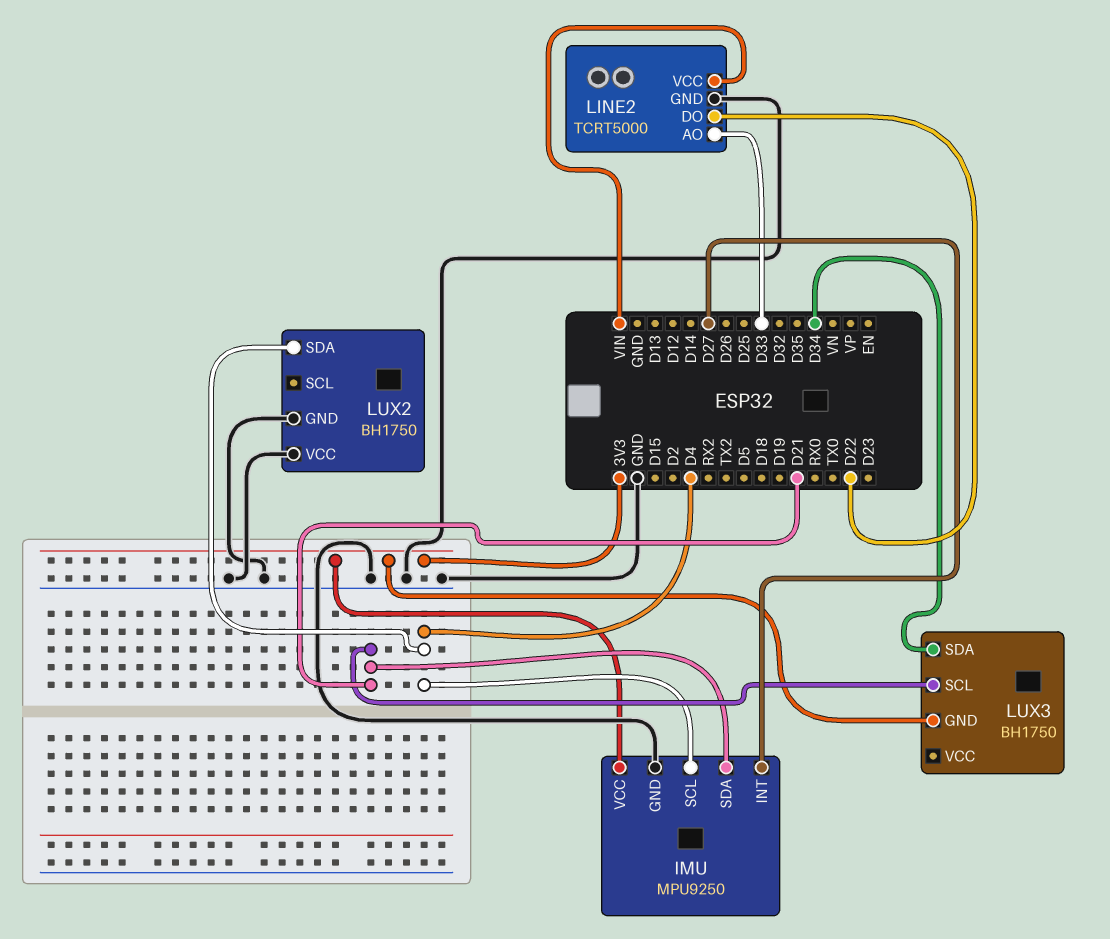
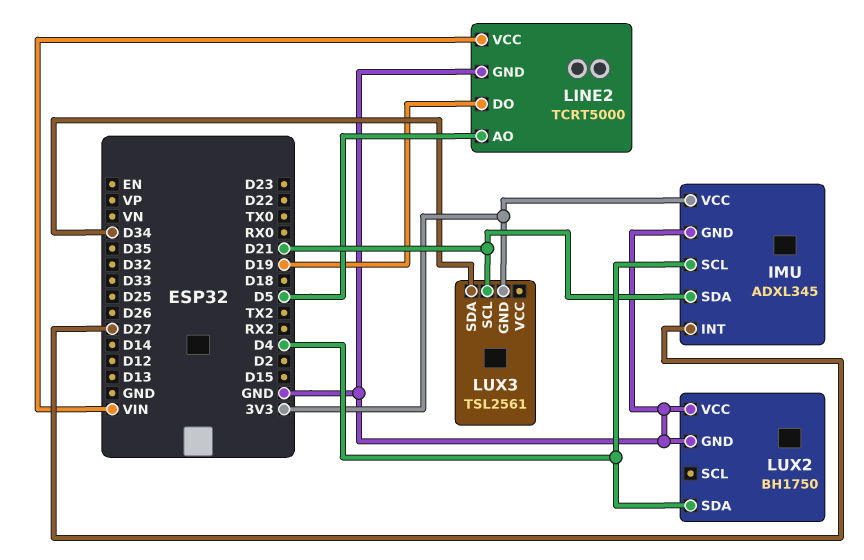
IMU: MPU9250 -> ADXL345
LINE2 pin AO: D33 -> D5
LINE2 pin DO: D22 -> D19
LUX3: BH1750 -> TSL2561

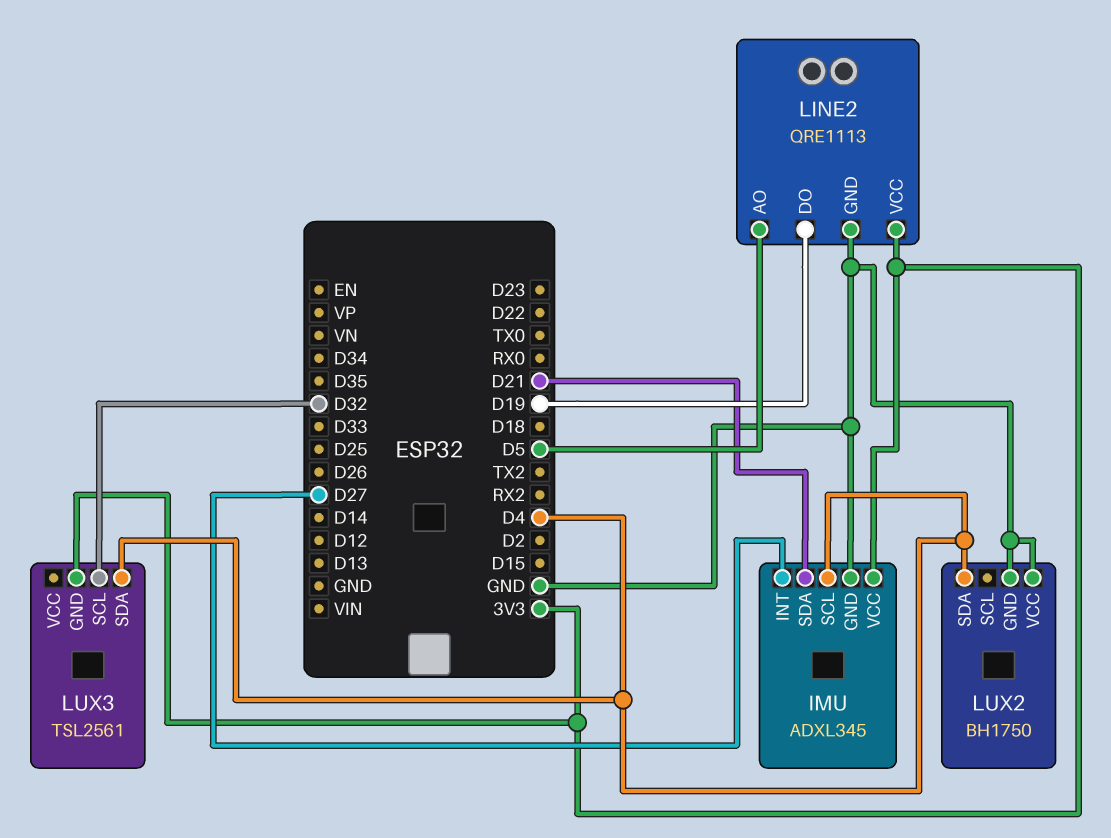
LINE2: TCRT5000 -> QRE1113
LINE2 pin VCC: VIN -> 3V3
LUX3 pin SCL: D21 -> D32
LUX3 pin SDA: D34 -> D4

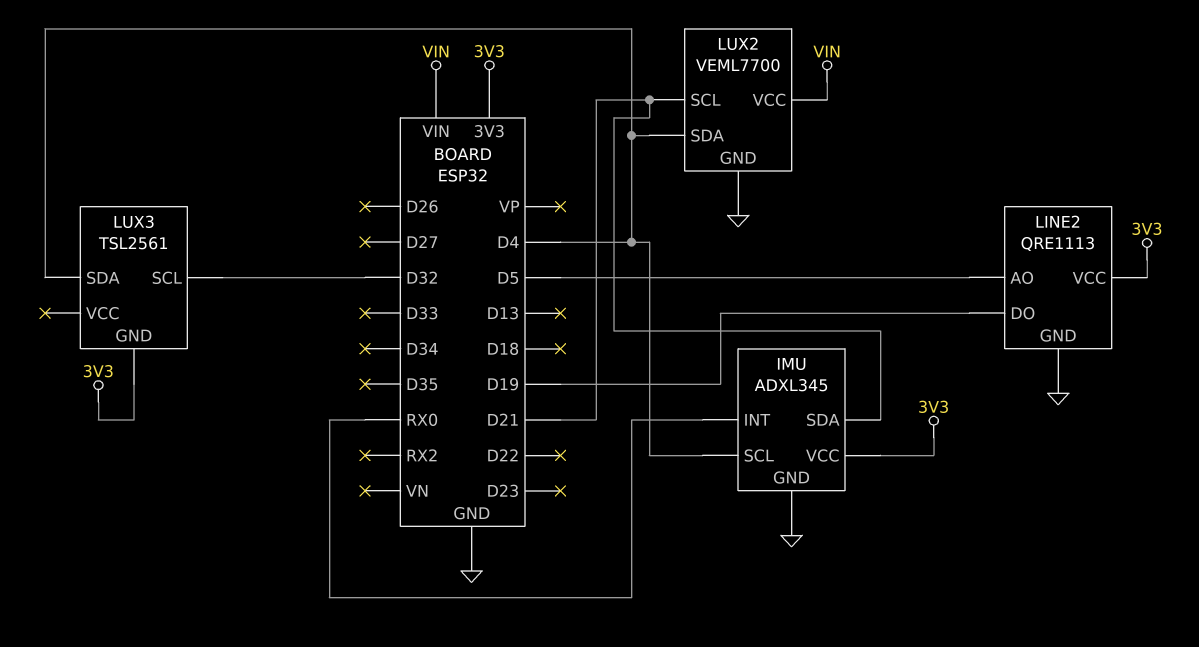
IMU pin INT: D27 -> RX0
LUX2: BH1750 -> VEML7700
LUX2 pin SCL: none -> D21
LUX2 pin VCC: GND -> VIN

